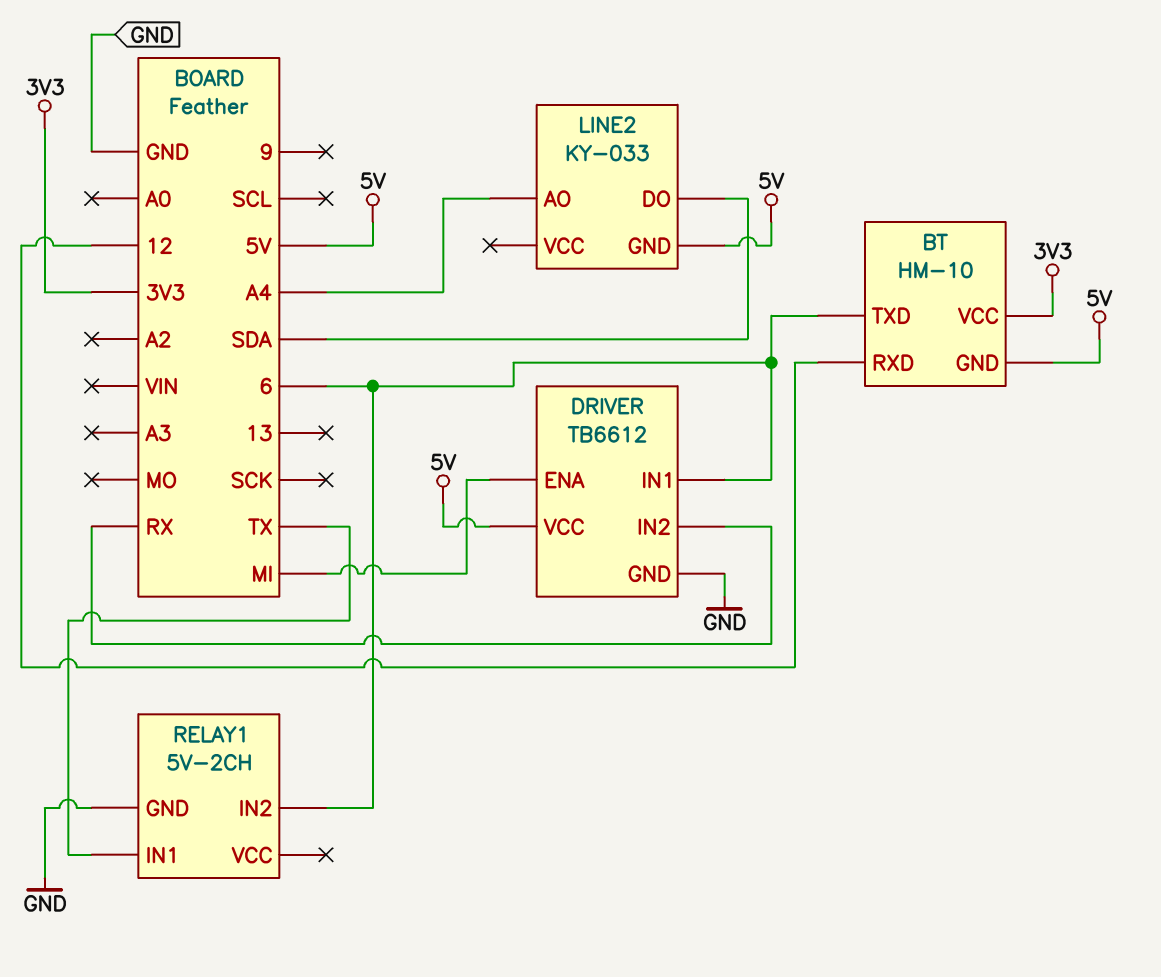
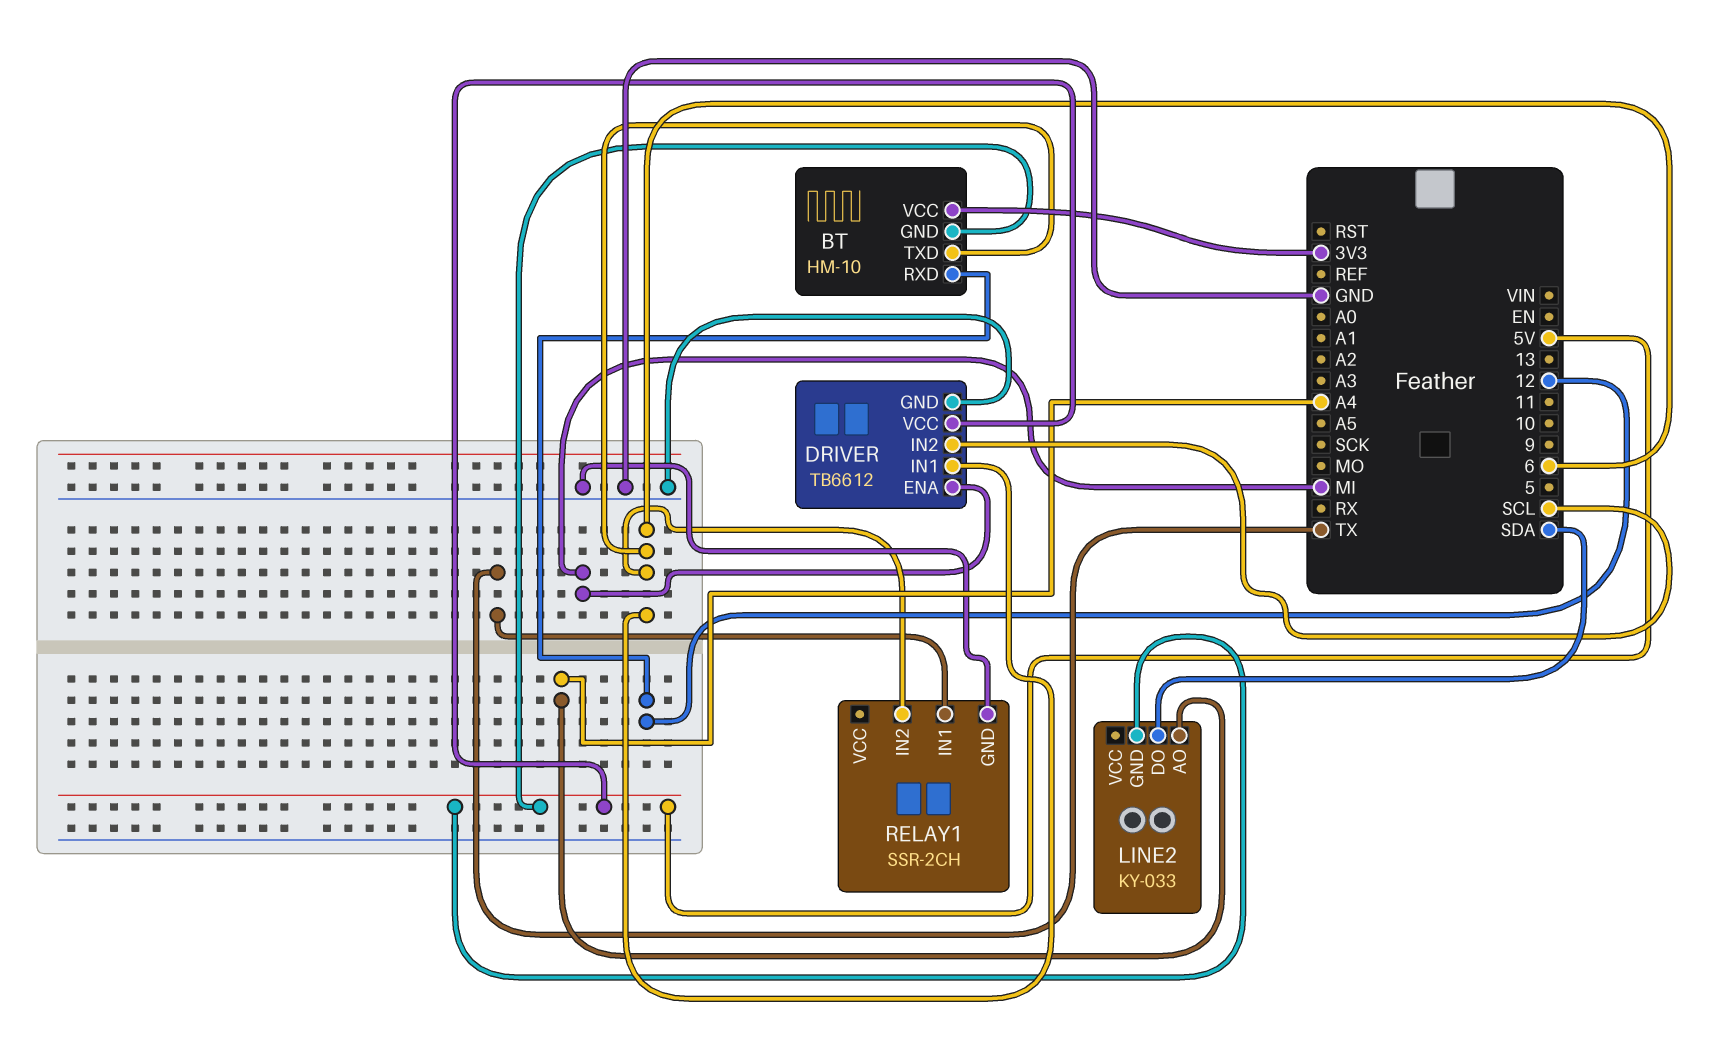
DRIVER pin IN2: RX -> SCL
RELAY1: 5V-2CH -> SSR-2CH

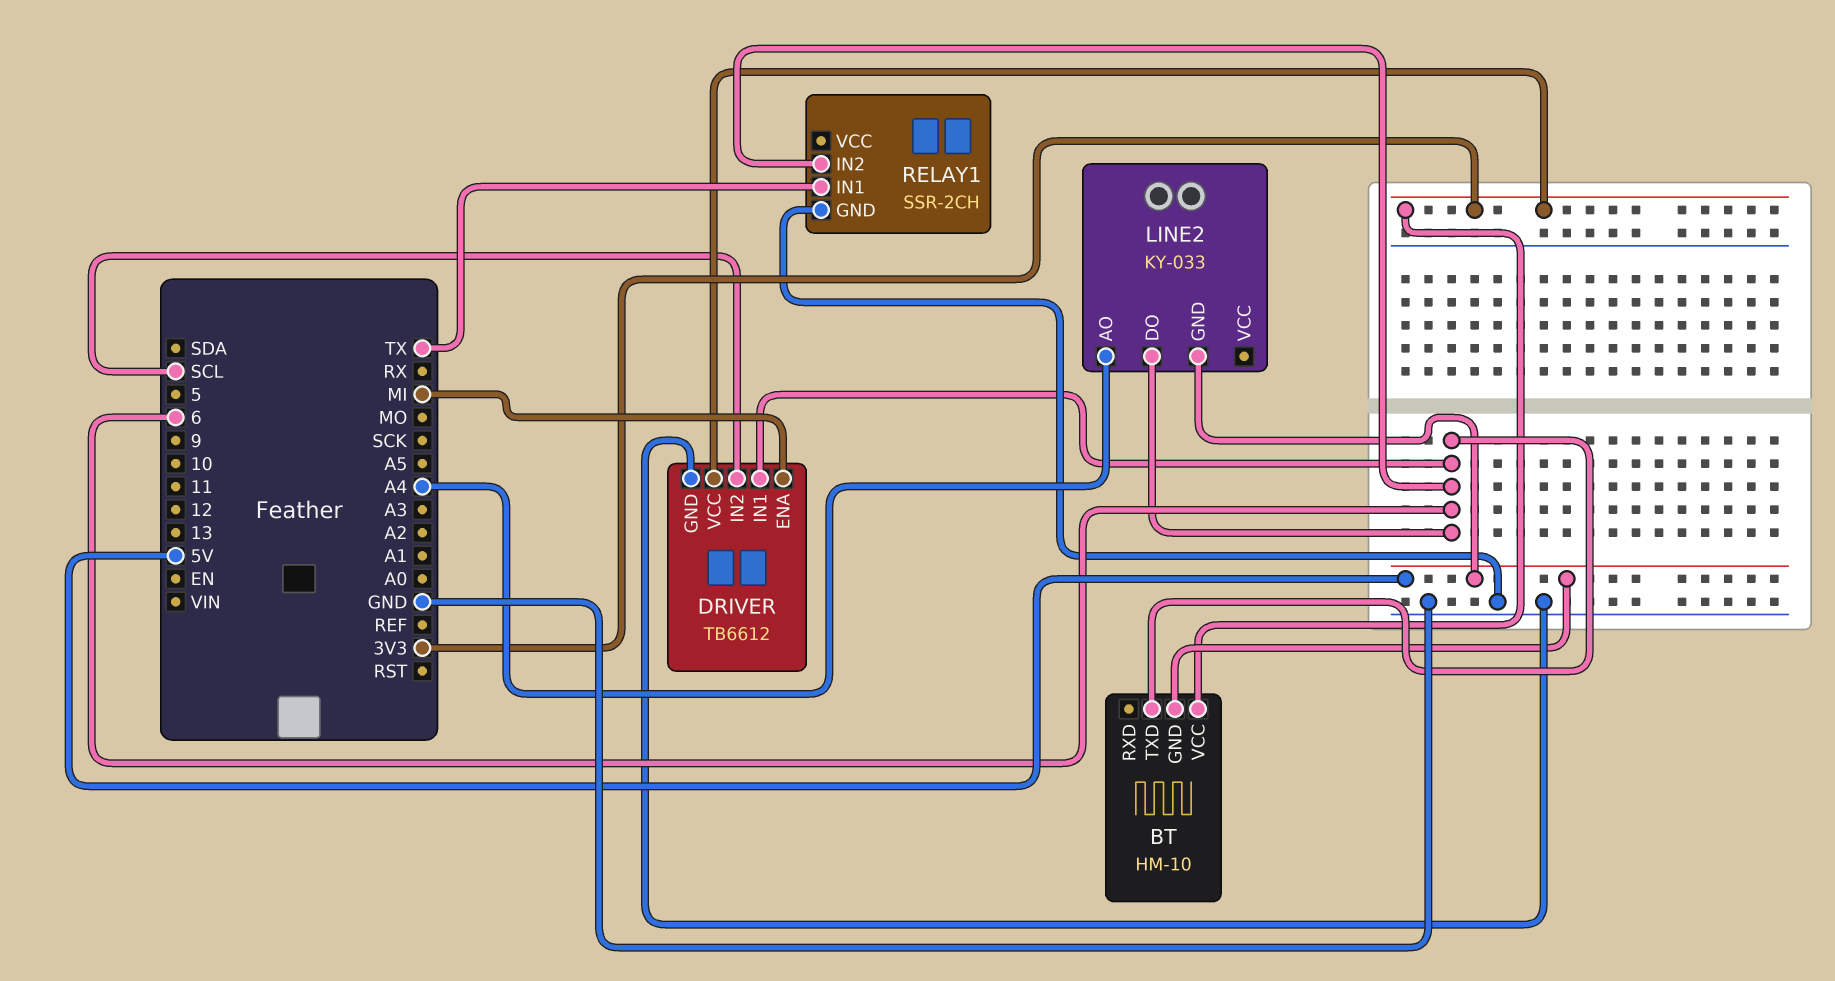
BT pin RXD: 12 -> none
DRIVER pin VCC: 5V -> 3V3
LINE2 pin DO: SDA -> 6

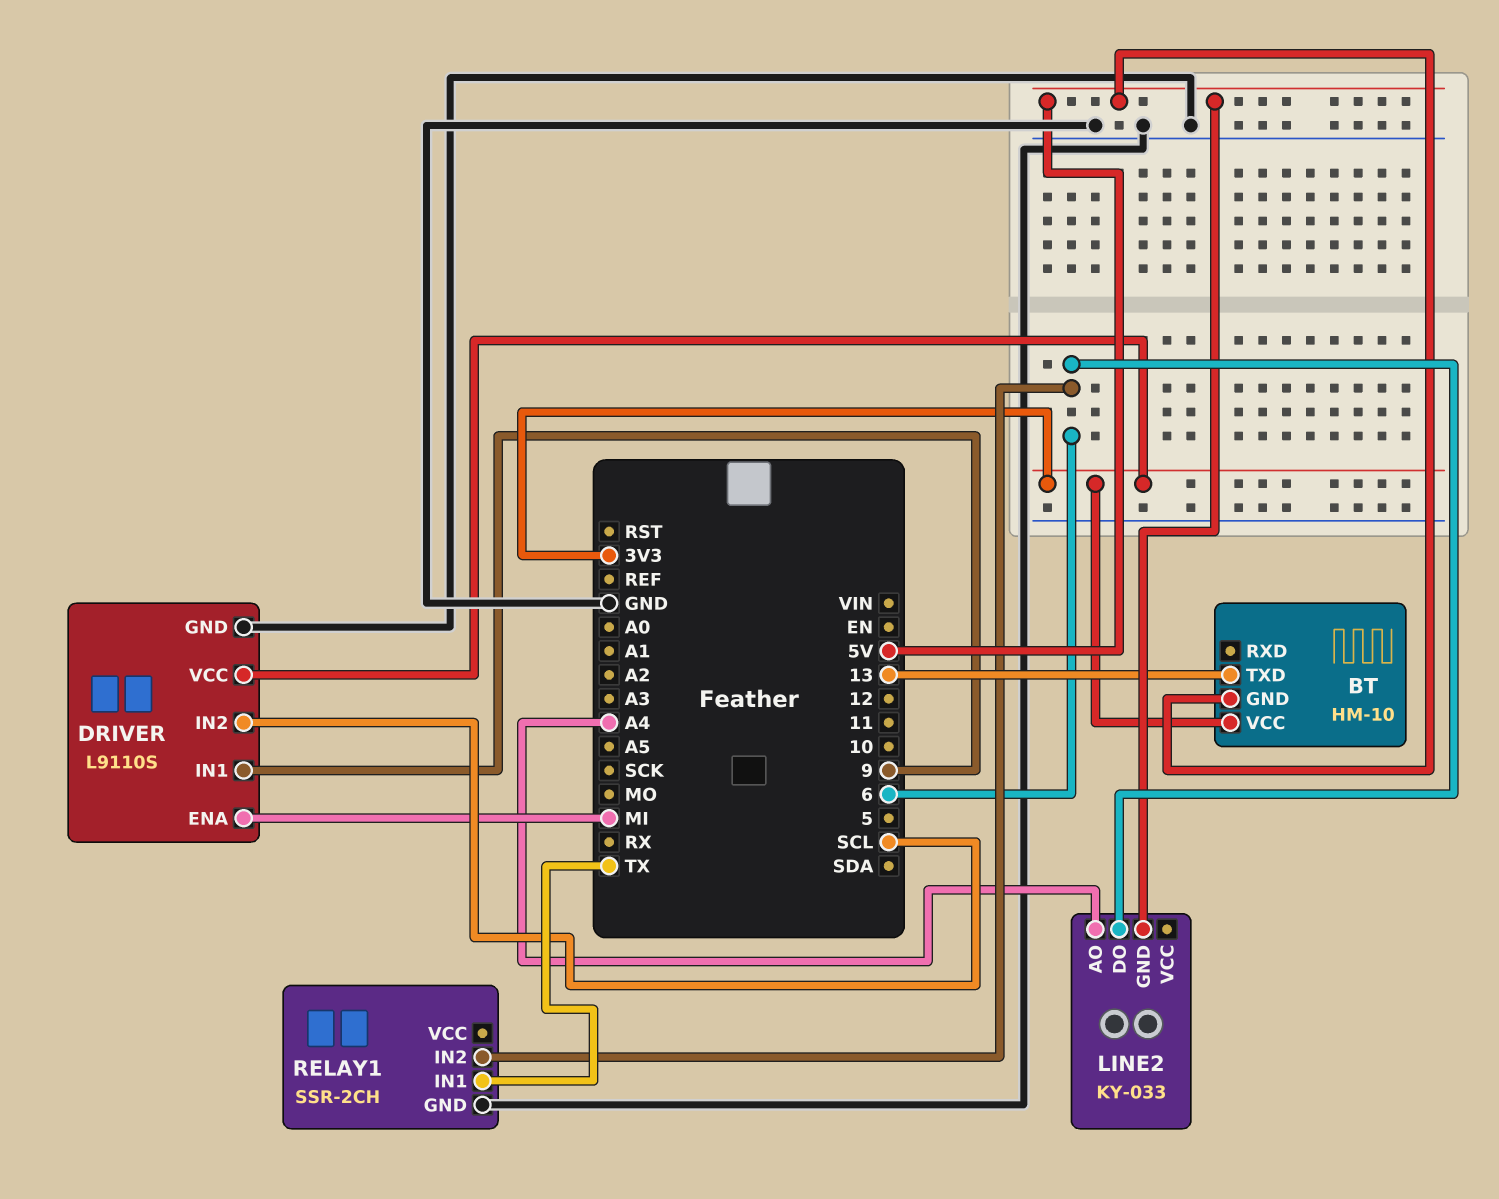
BT pin TXD: 6 -> 13
DRIVER: TB6612 -> L9110S
DRIVER pin IN1: 6 -> 9

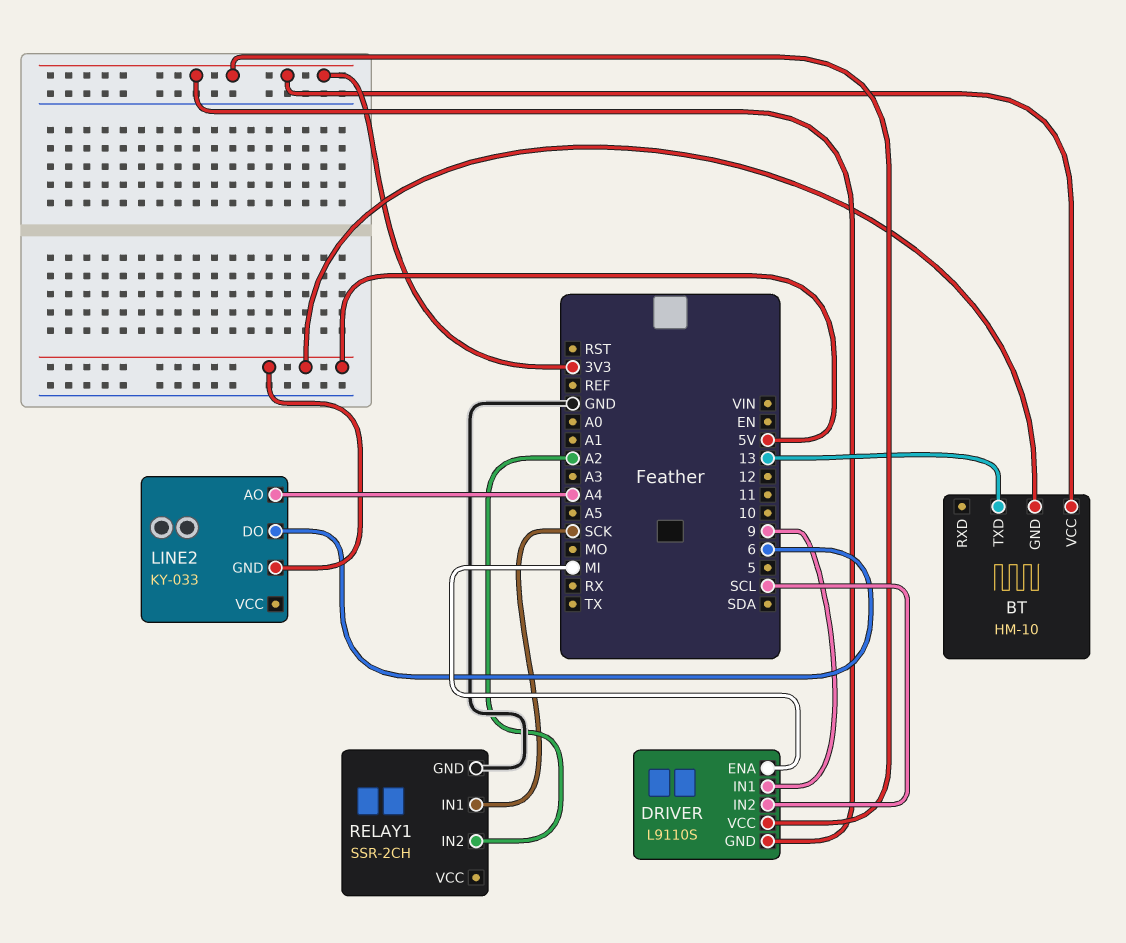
DRIVER pin GND: GND -> 3V3
RELAY1 pin IN1: TX -> SCK
RELAY1 pin IN2: 6 -> A2

